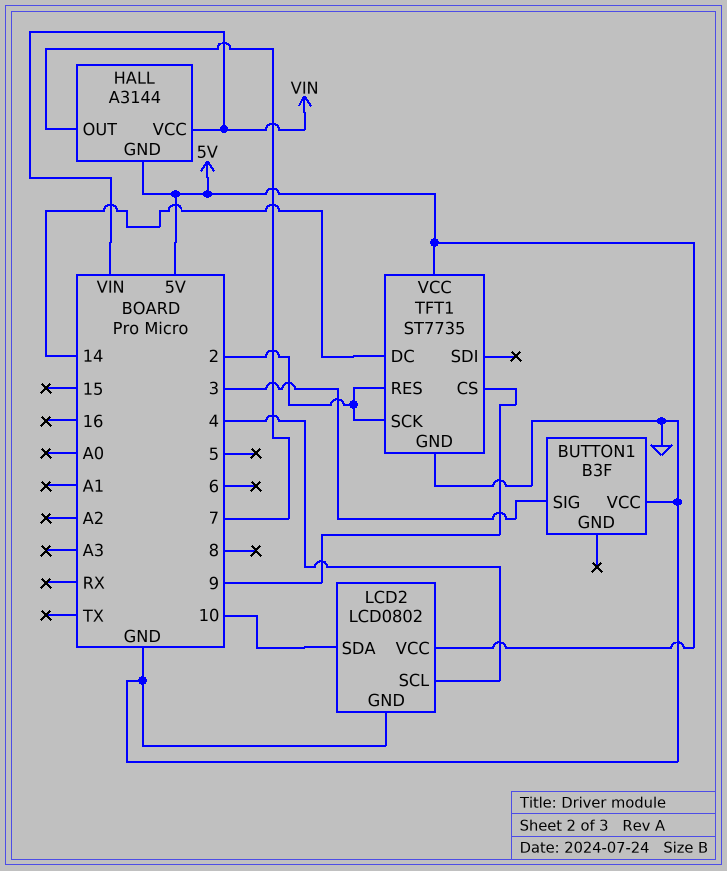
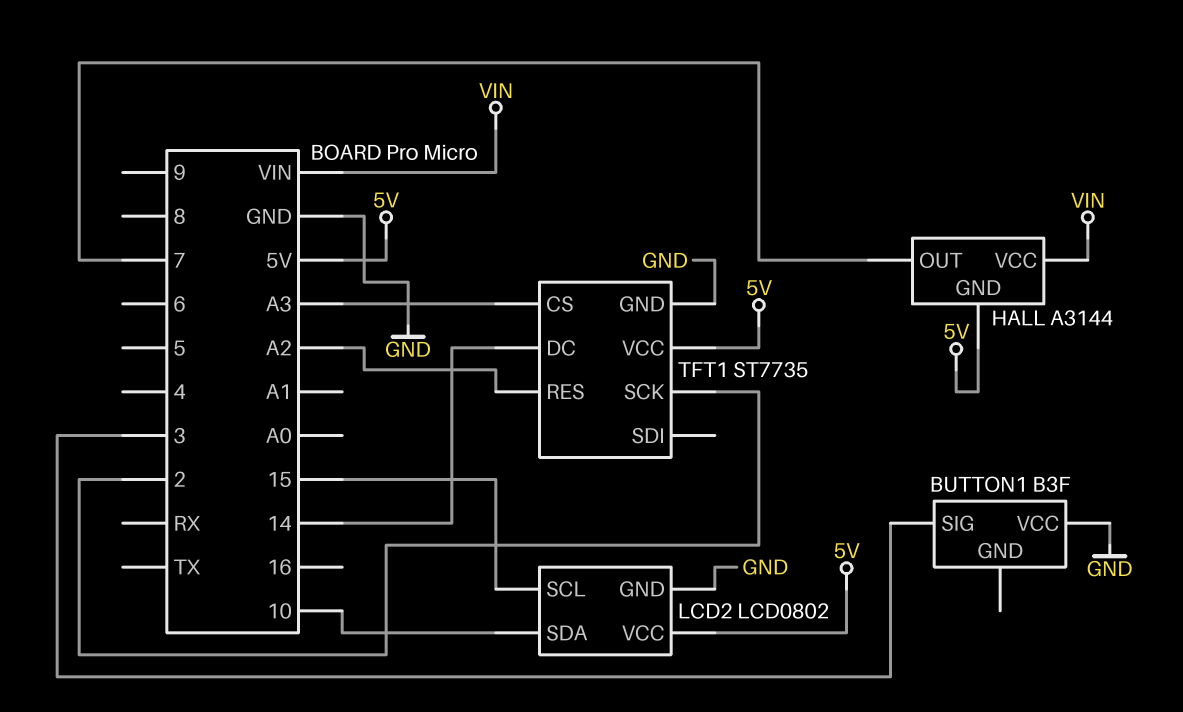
LCD2 pin SCL: 4 -> 15
TFT1 pin CS: 9 -> A3
TFT1 pin RES: 2 -> A2

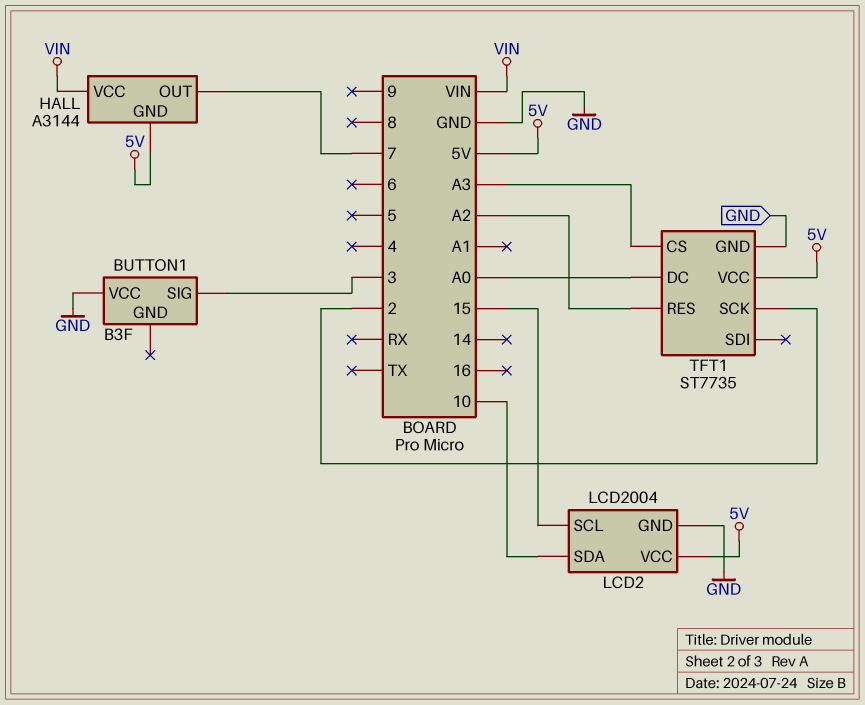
LCD2: LCD0802 -> LCD2004
TFT1 pin DC: 14 -> A0

